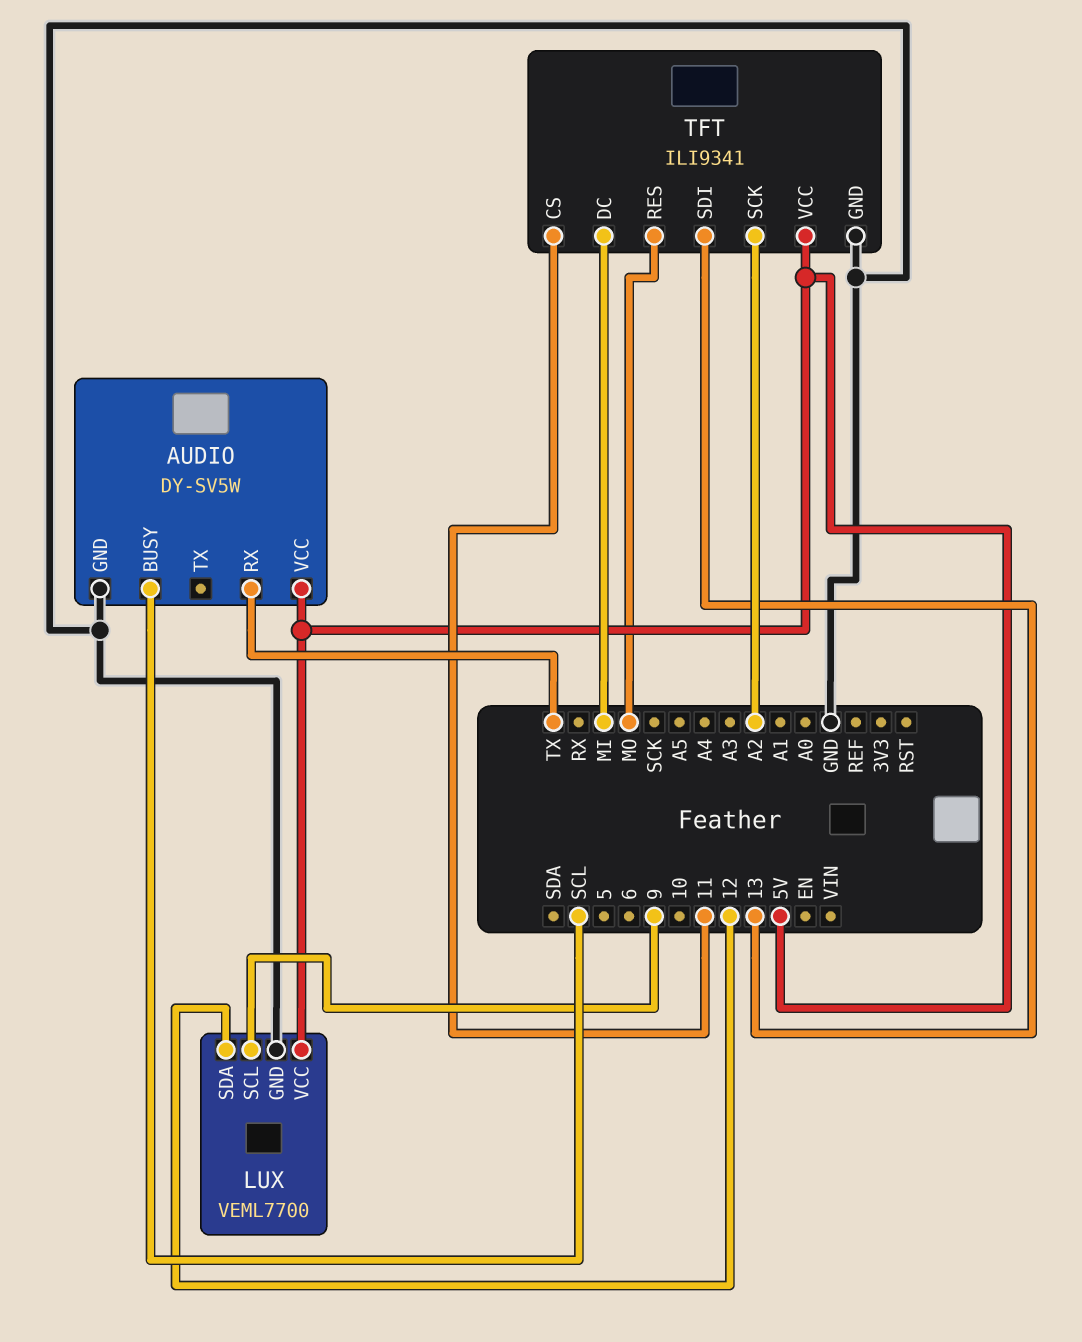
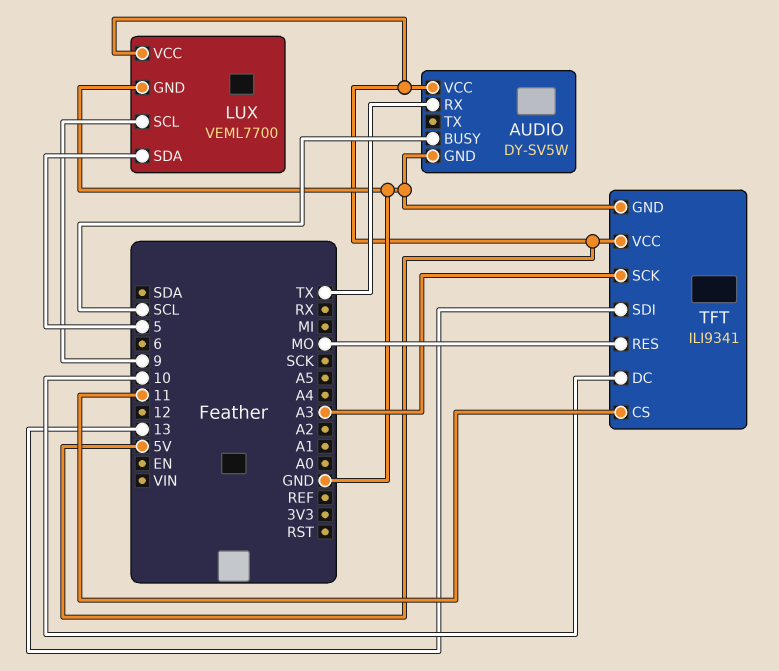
LUX pin SDA: 12 -> 5
TFT pin DC: MI -> 10
TFT pin SCK: A2 -> A3

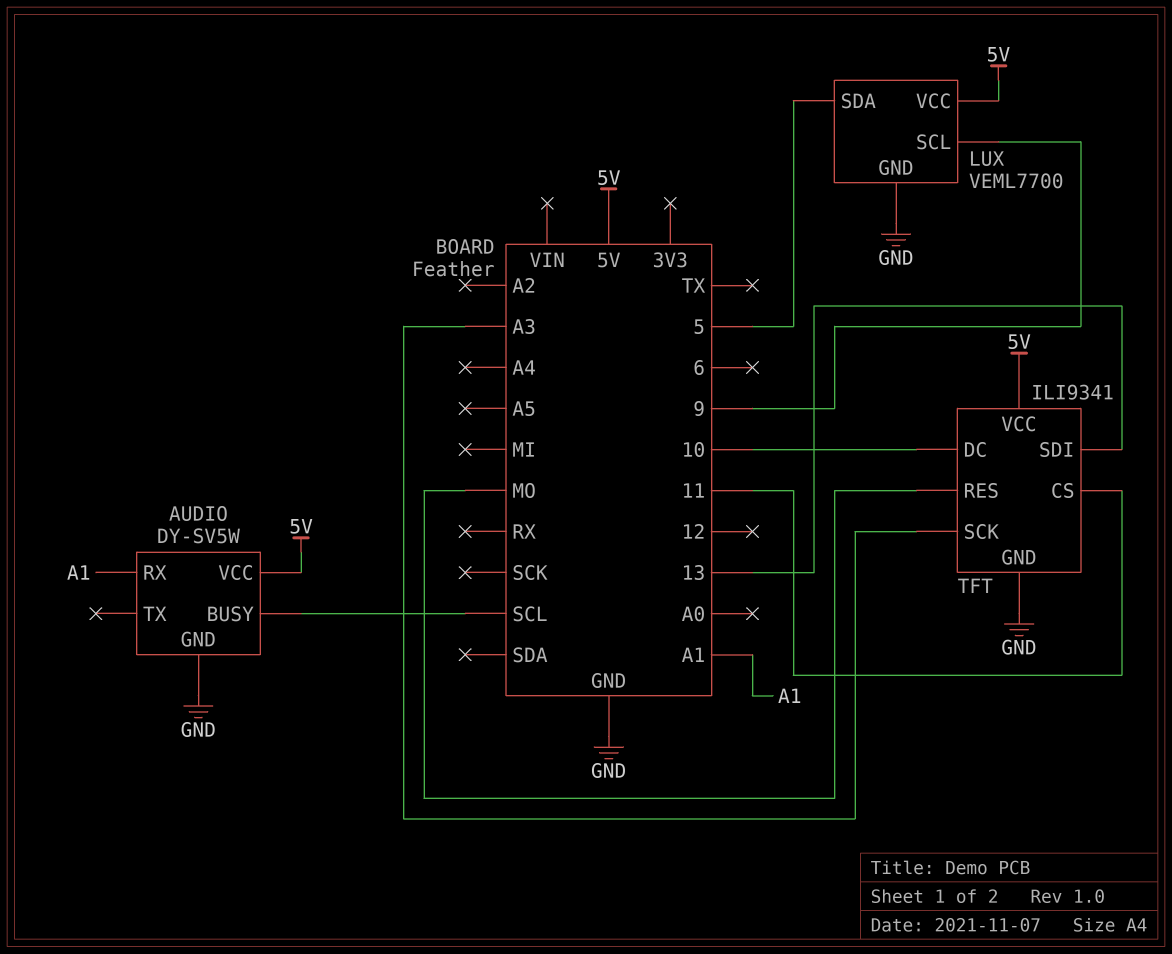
AUDIO pin RX: TX -> A1

